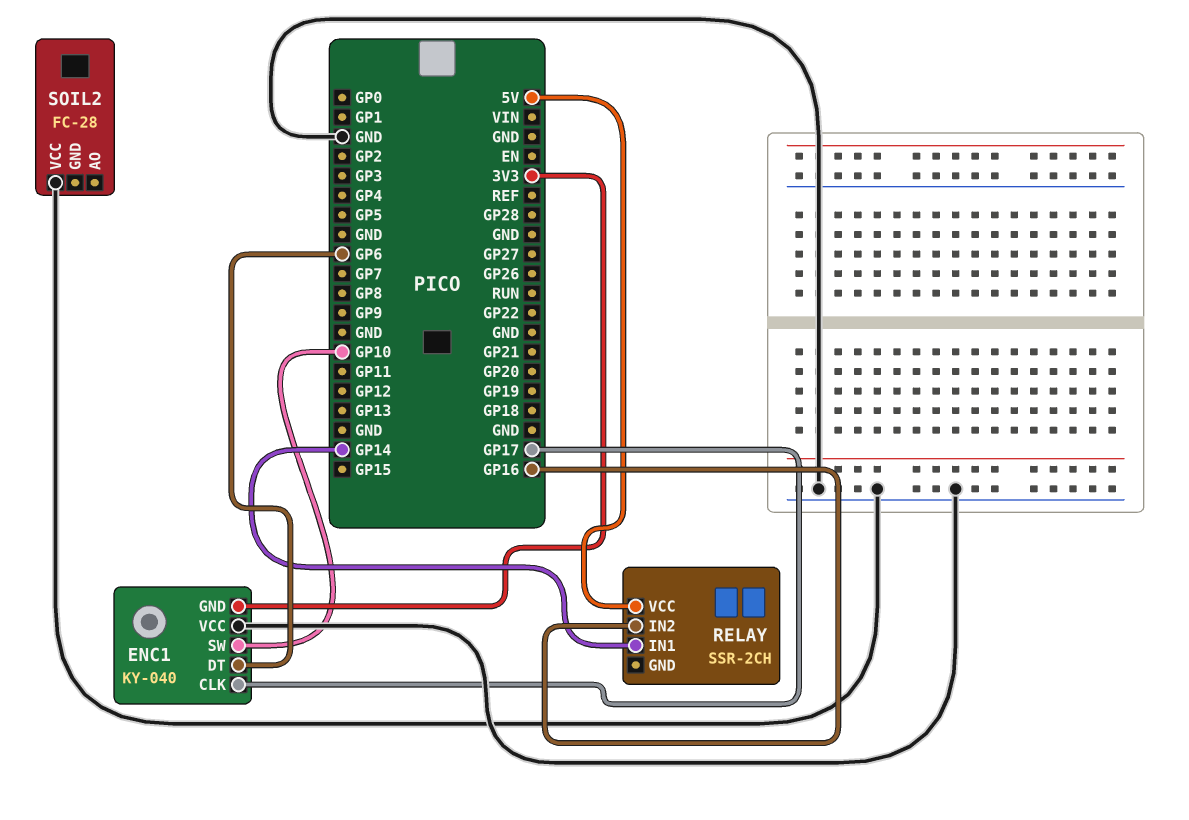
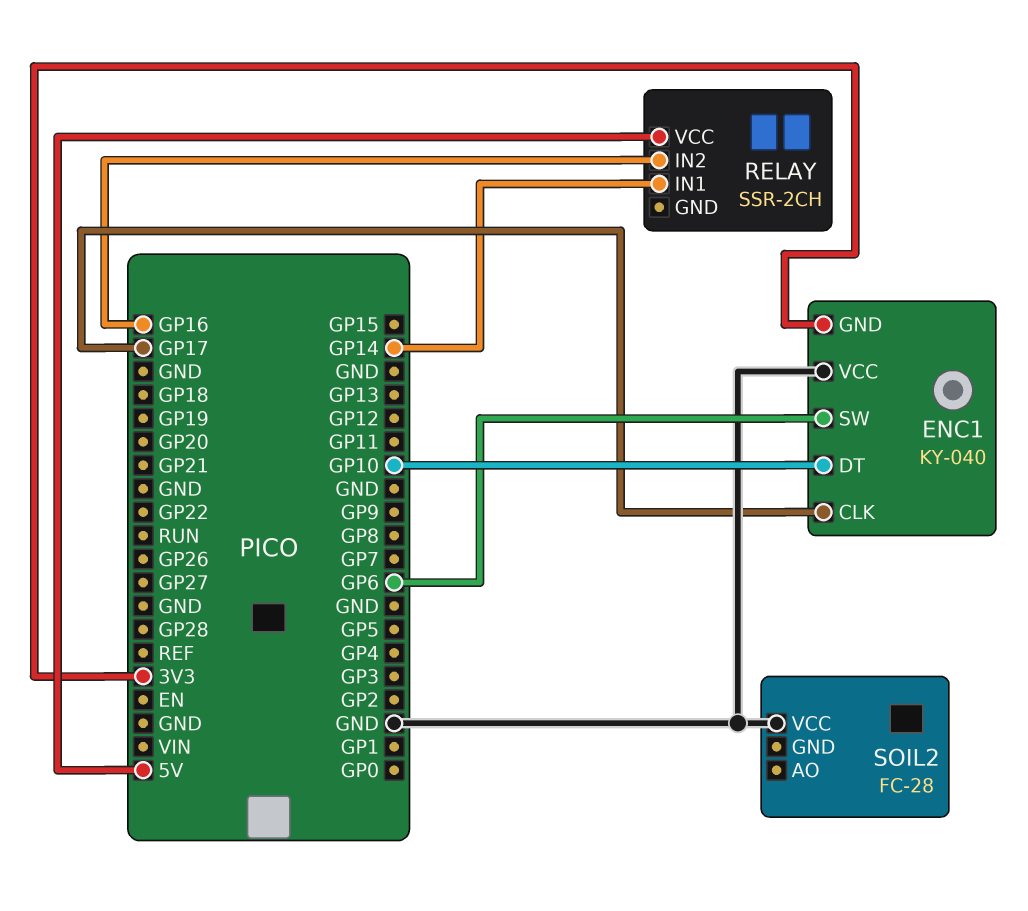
ENC1 pin DT: GP6 -> GP10
ENC1 pin SW: GP10 -> GP6

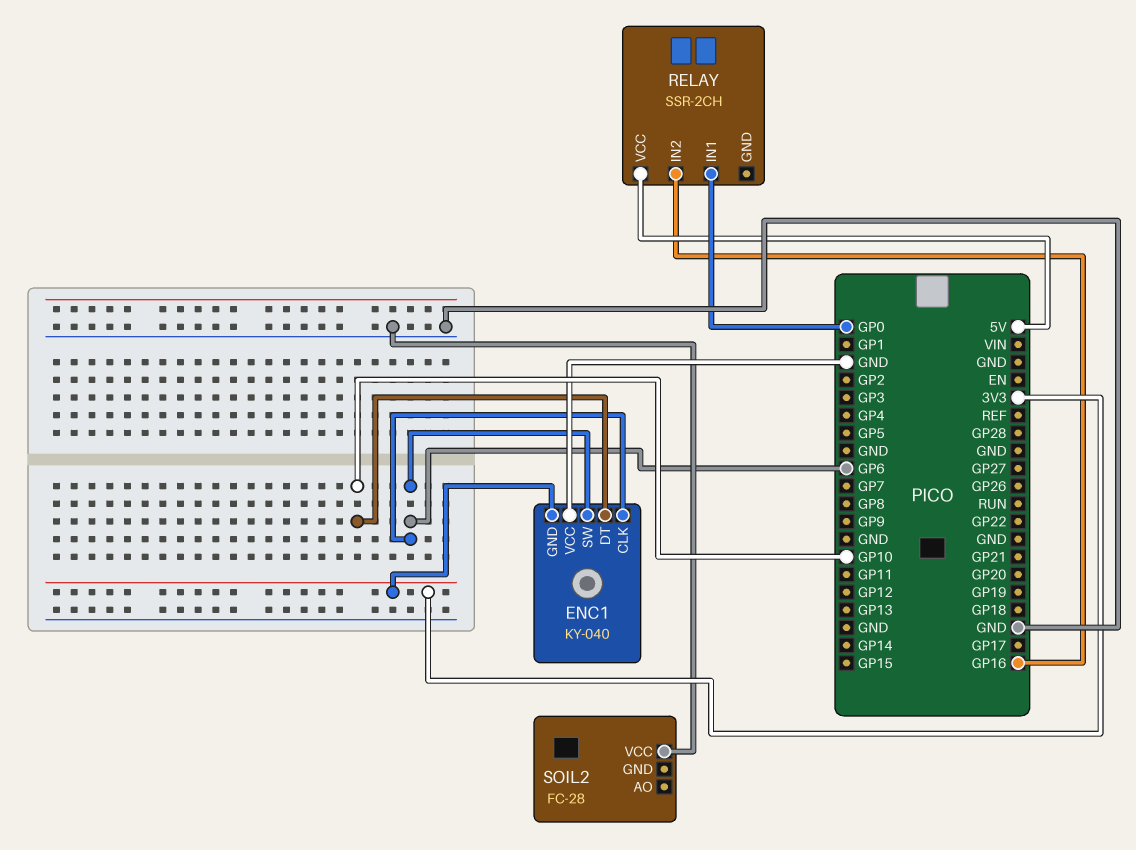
ENC1 pin CLK: GP17 -> GP6
RELAY pin IN1: GP14 -> GP0

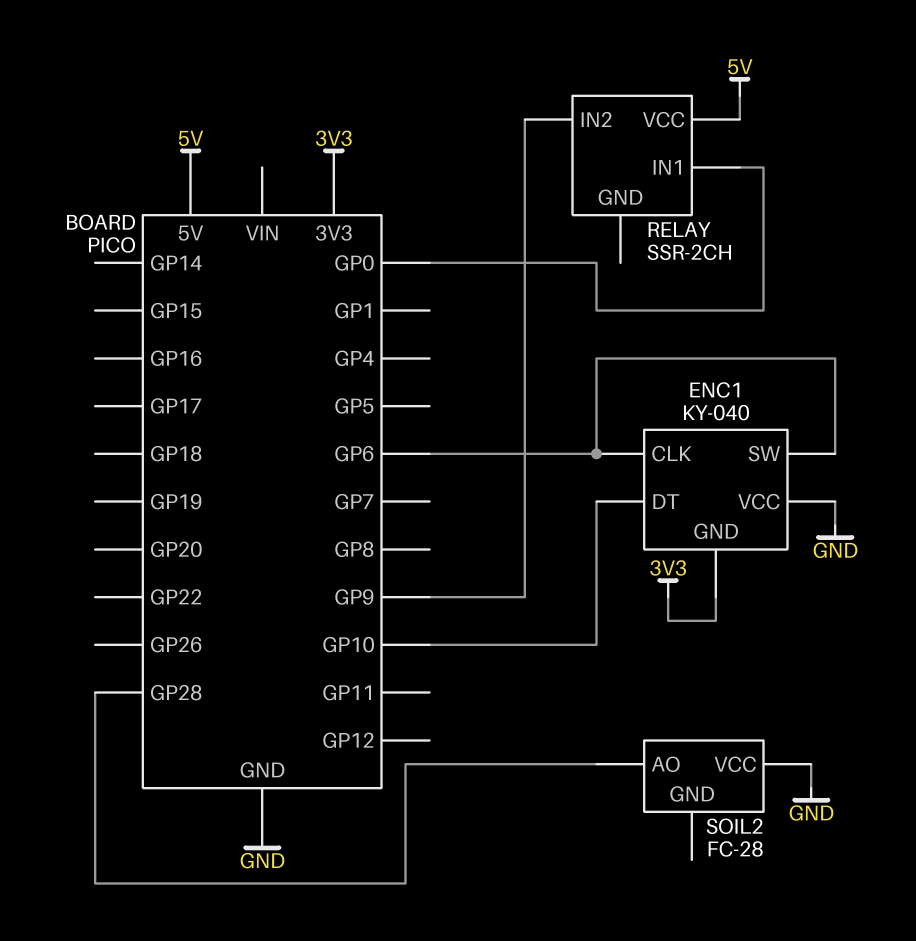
RELAY pin IN2: GP16 -> GP9
SOIL2 pin AO: none -> GP28

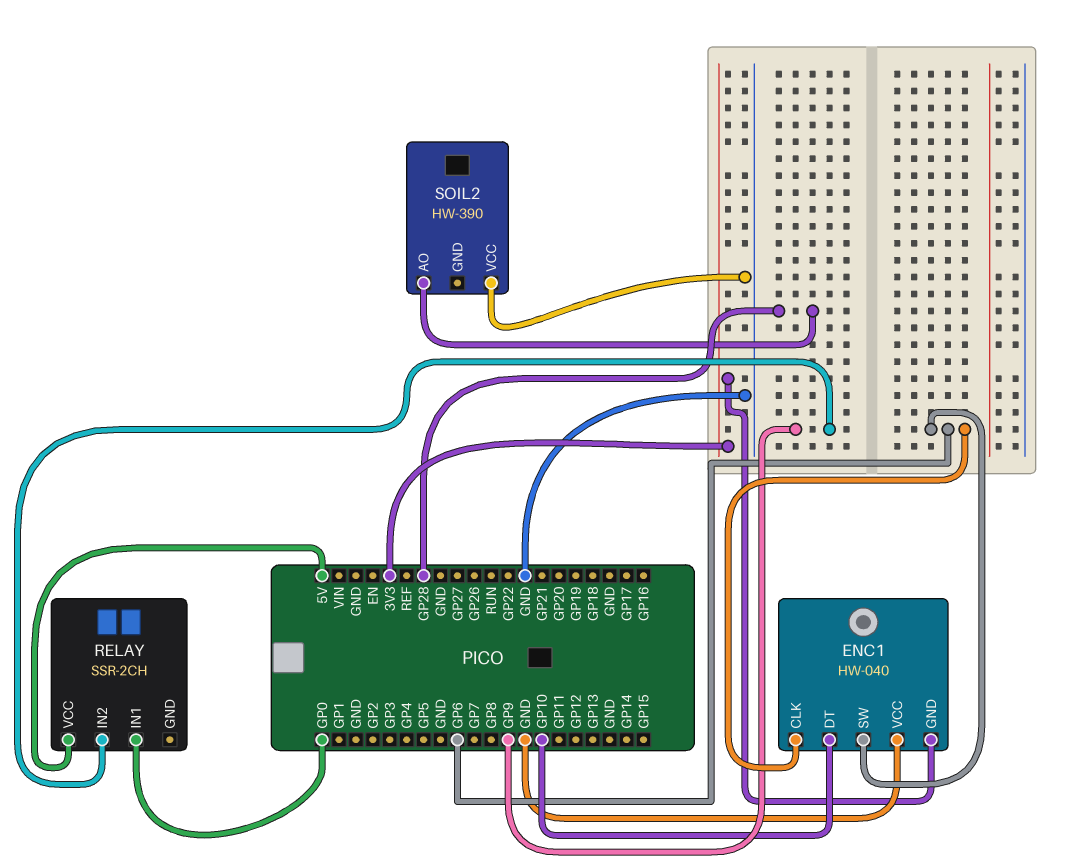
ENC1: KY-040 -> HW-040
SOIL2: FC-28 -> HW-390

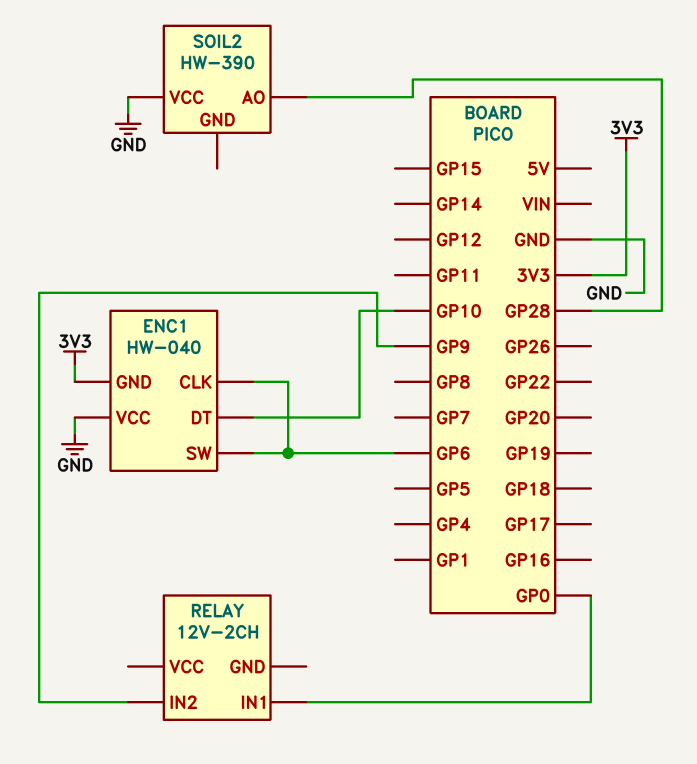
RELAY: SSR-2CH -> 12V-2CH
RELAY pin VCC: 5V -> none

